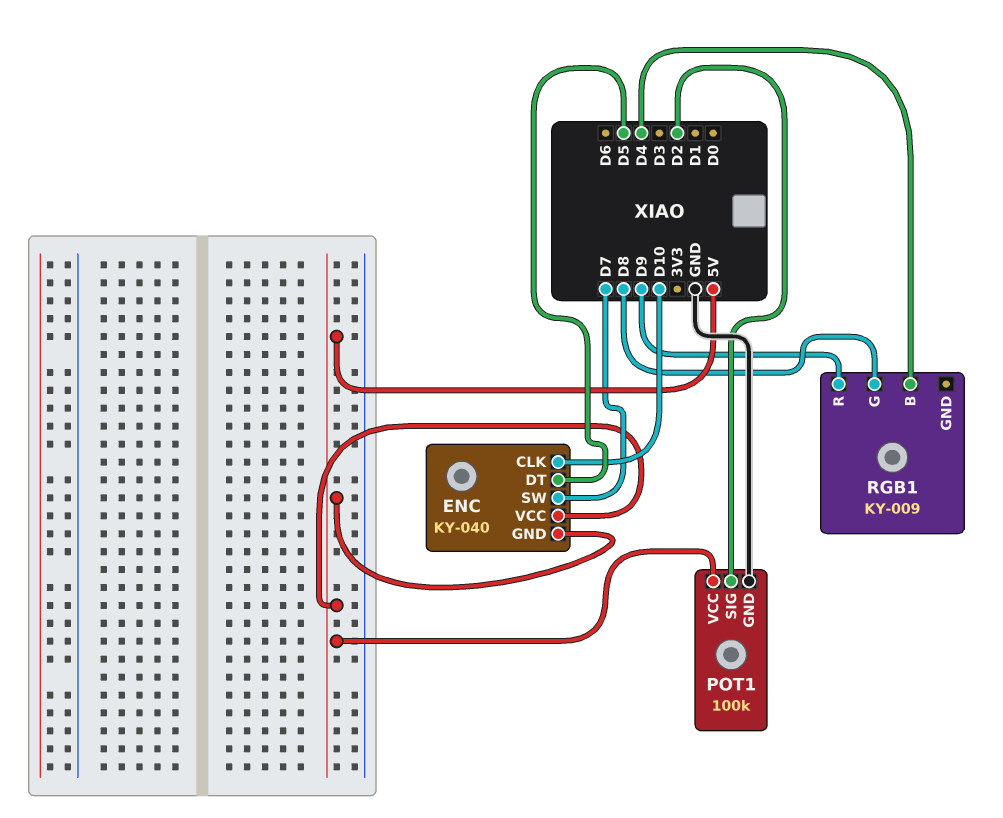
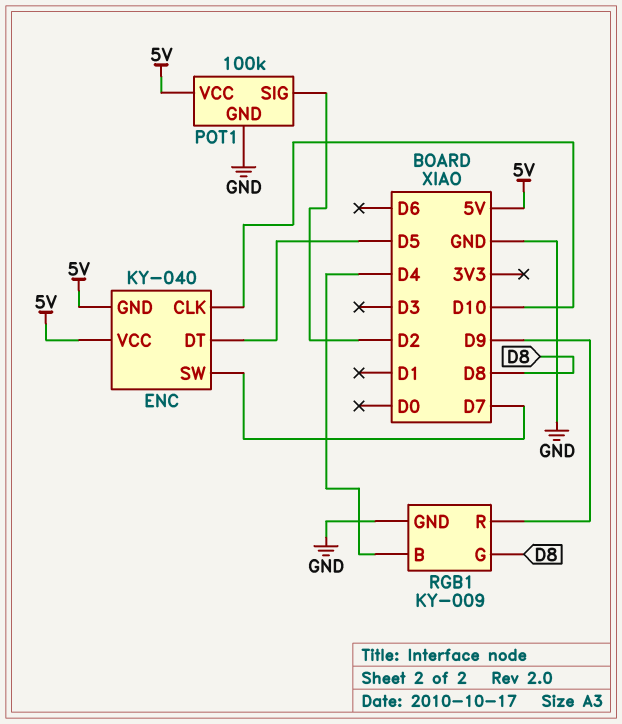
RGB1 pin GND: none -> GND

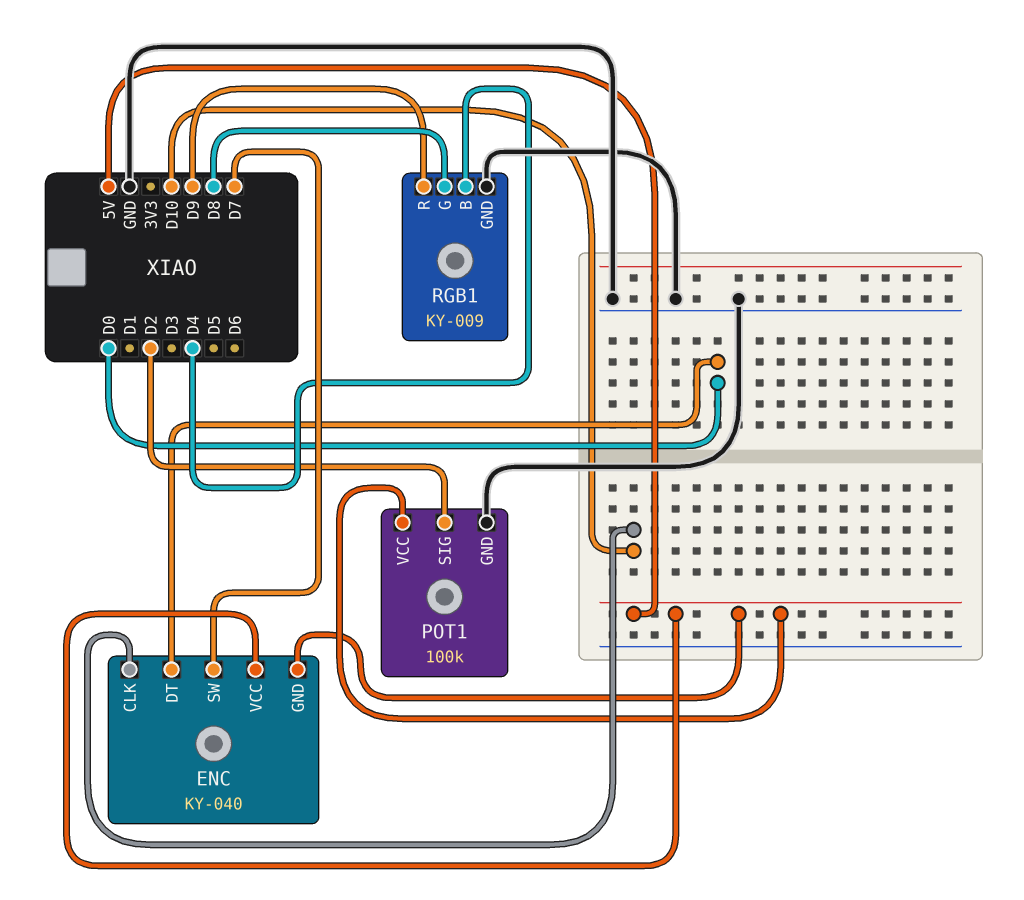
ENC pin DT: D5 -> D0

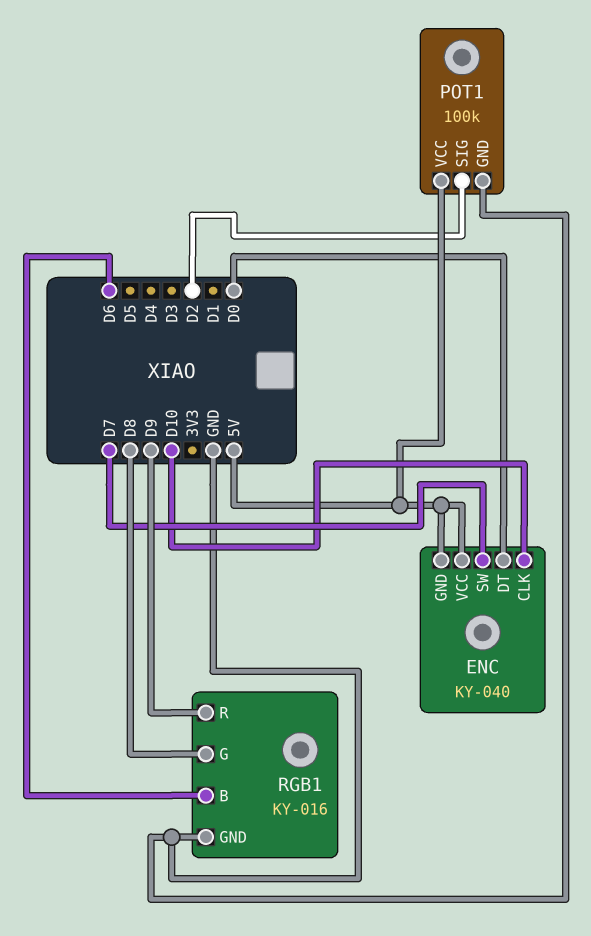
RGB1: KY-009 -> KY-016
RGB1 pin B: D4 -> D6

